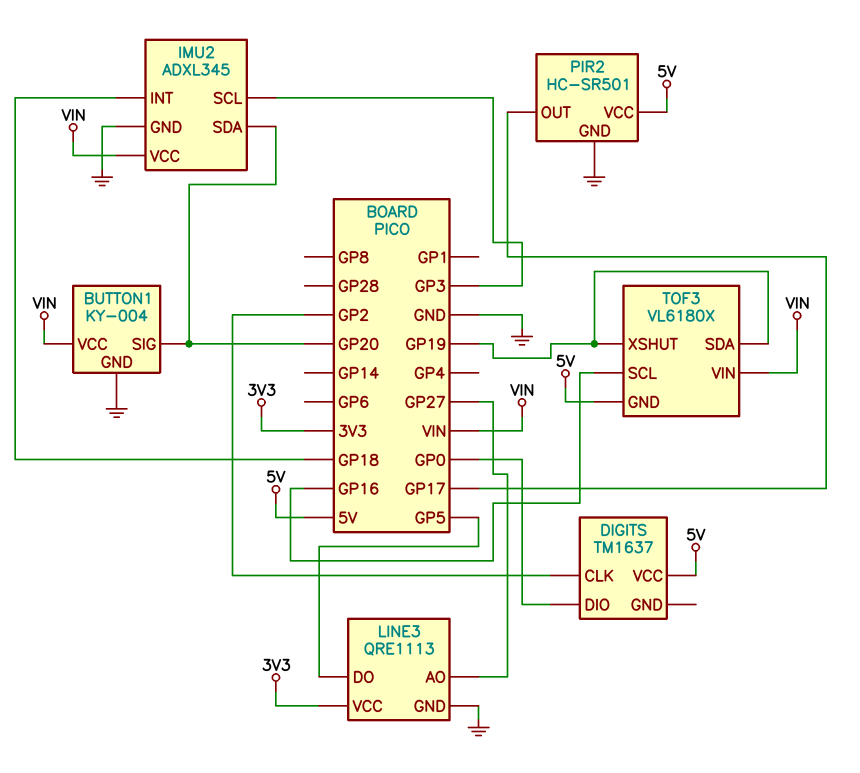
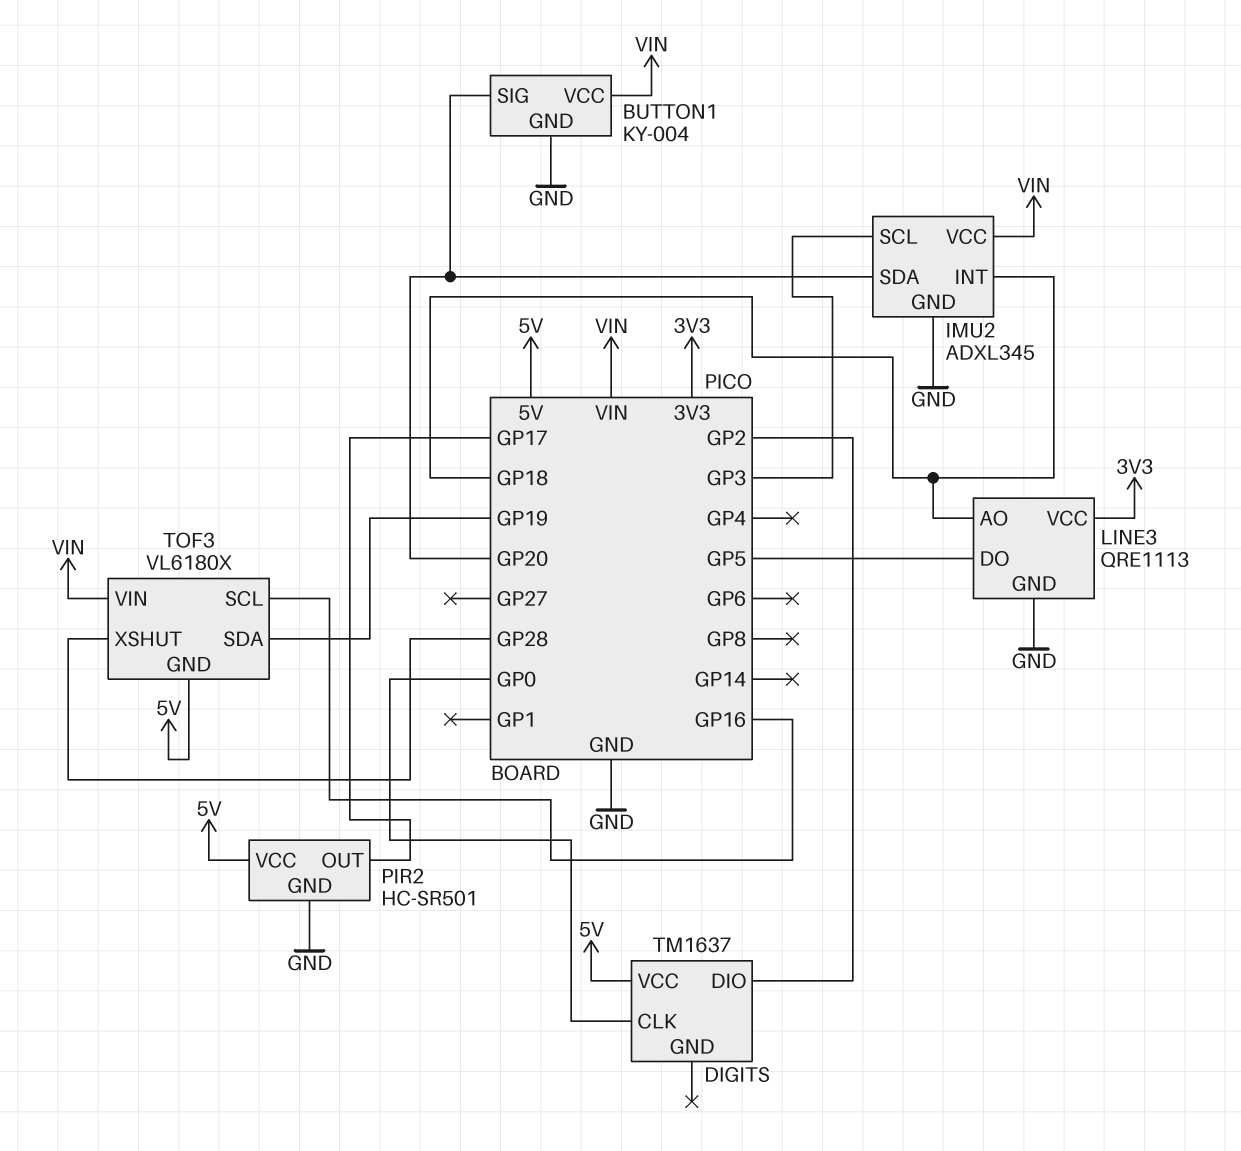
DIGITS pin CLK: GP2 -> GP0
DIGITS pin DIO: GP0 -> GP2
LINE3 pin AO: GP27 -> GP18
TOF3 pin XSHUT: GP19 -> GP28

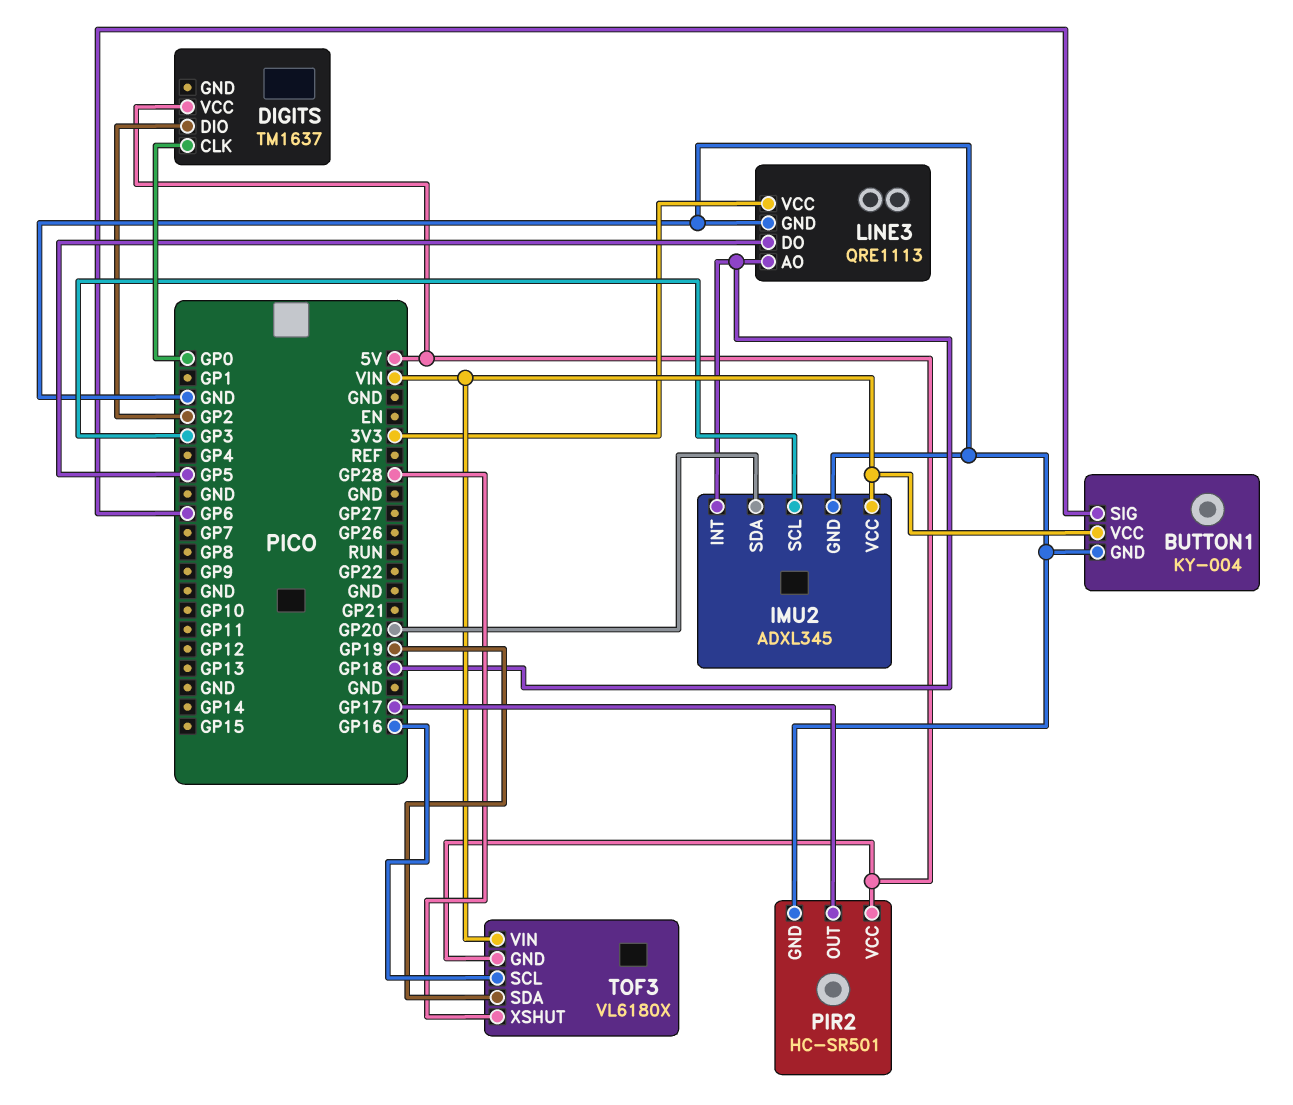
BUTTON1 pin SIG: GP20 -> GP6

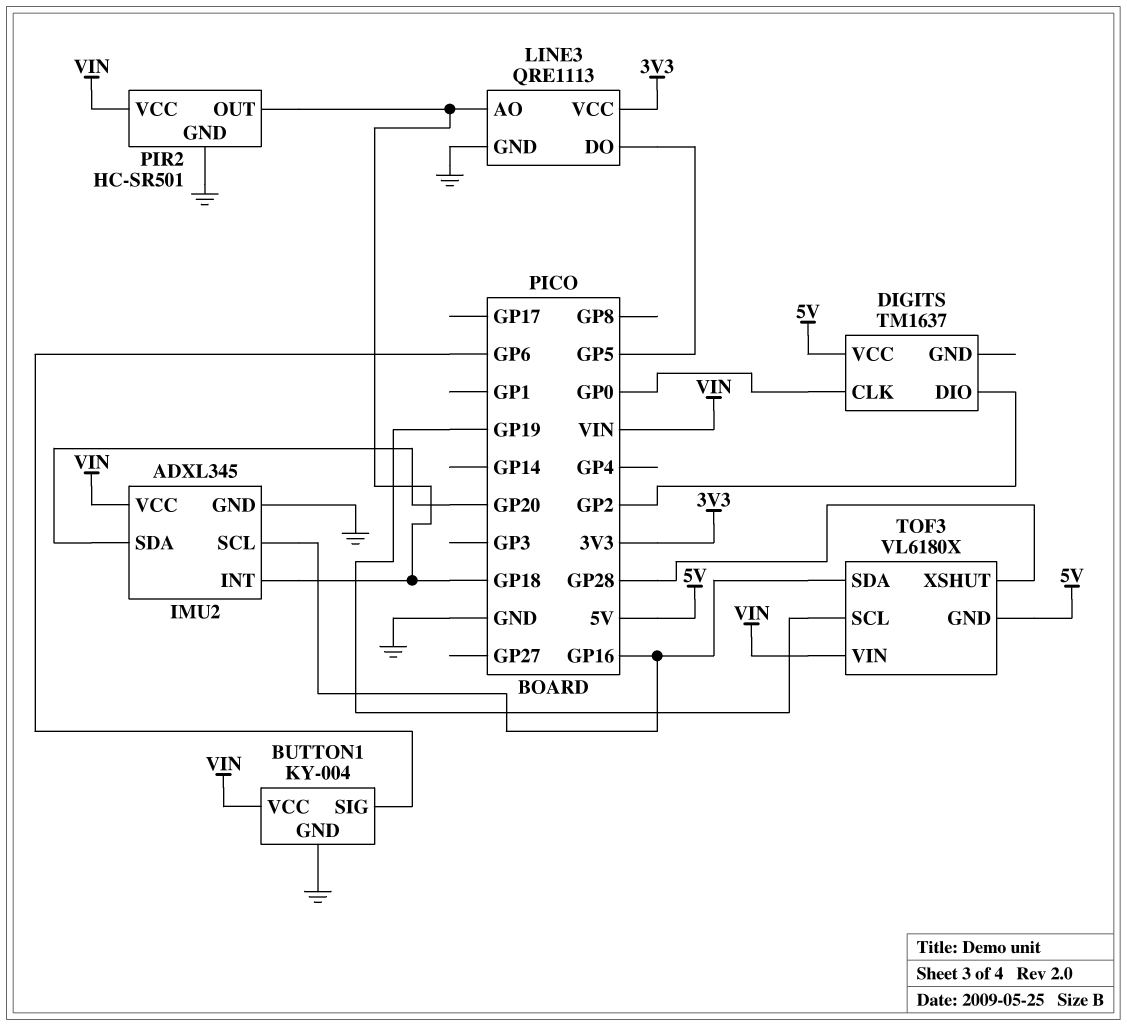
IMU2 pin SCL: GP3 -> GP16
PIR2 pin OUT: GP17 -> GP18
PIR2 pin VCC: 5V -> VIN
TOF3 pin SCL: GP16 -> GP19
TOF3 pin SDA: GP19 -> GP16

